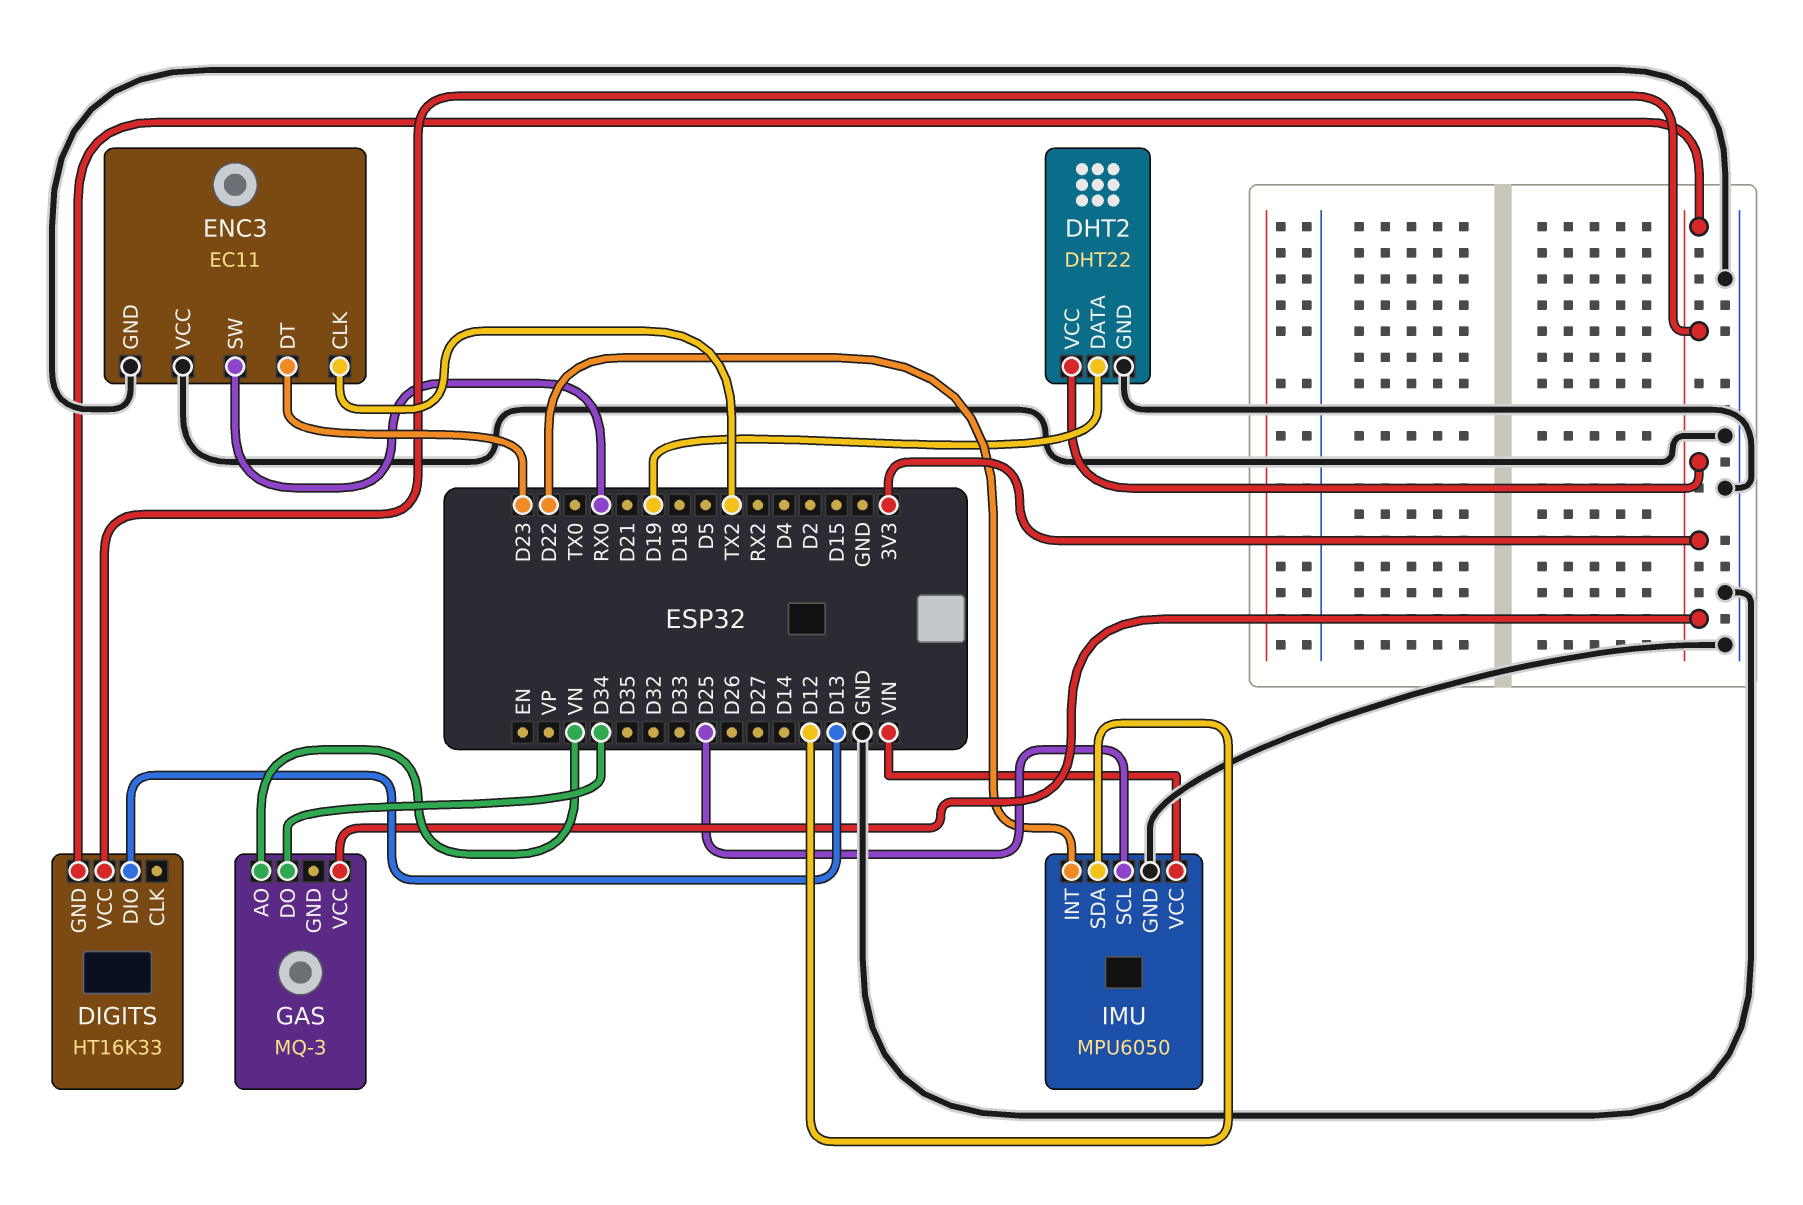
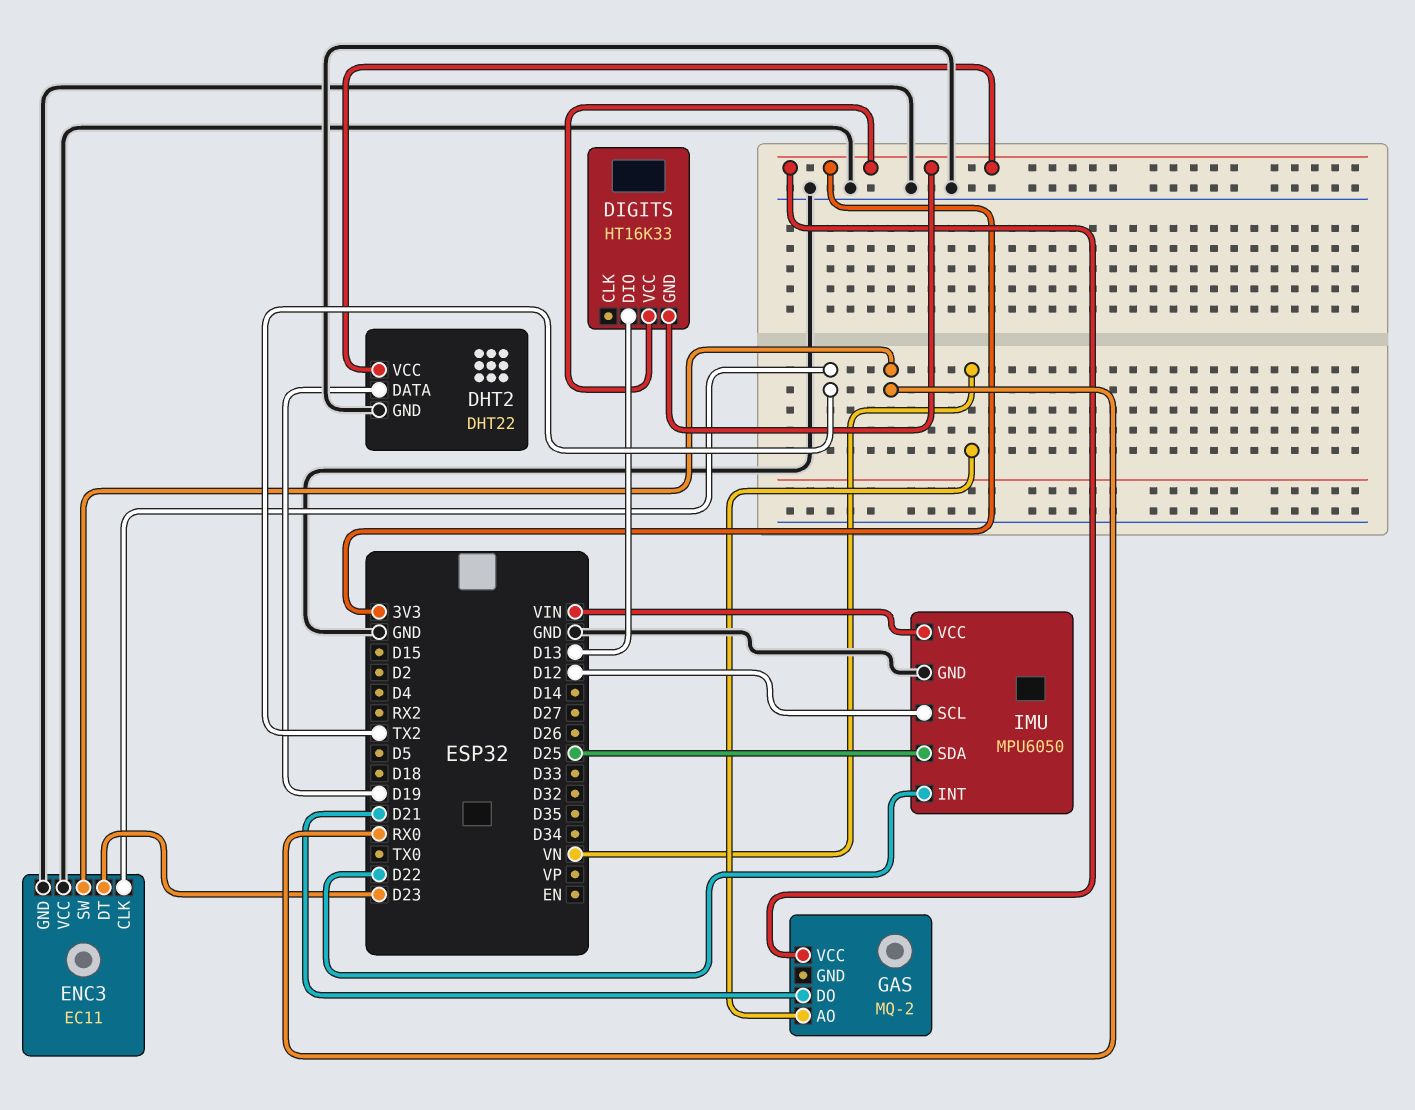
GAS: MQ-3 -> MQ-2
GAS pin DO: D34 -> D21
IMU pin SCL: D25 -> D12
IMU pin SDA: D12 -> D25

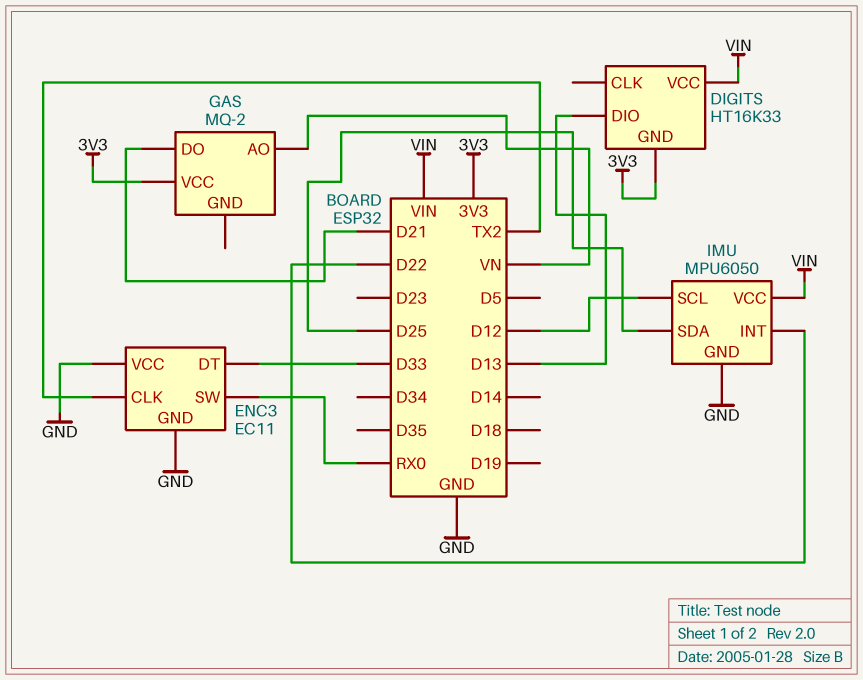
DHT2: DHT22 -> none
DHT2 pin DATA: D19 -> none
DHT2 pin GND: GND -> none
DHT2 pin VCC: 3V3 -> none
DIGITS pin VCC: 3V3 -> VIN
ENC3 pin DT: D23 -> D33

